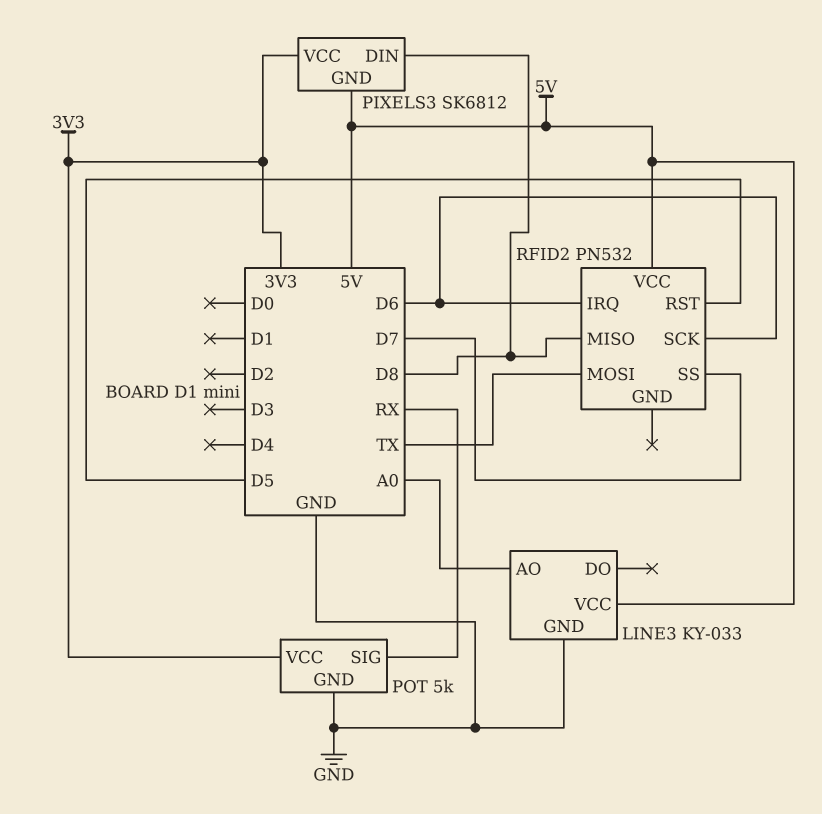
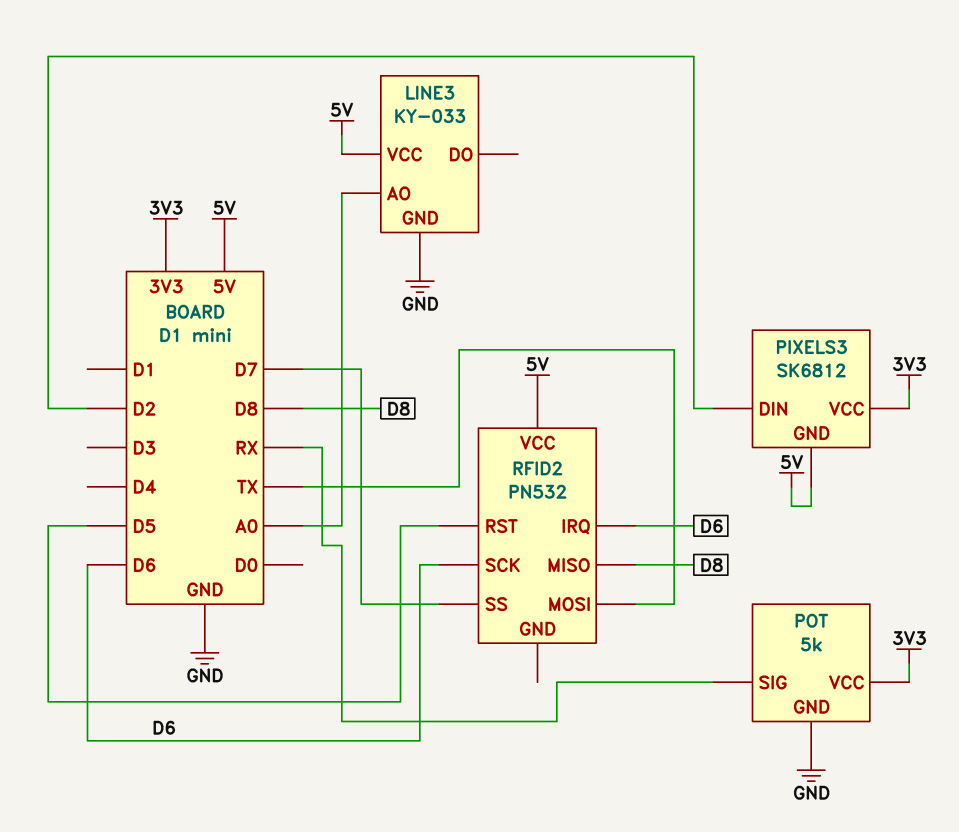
PIXELS3 pin DIN: D8 -> D2

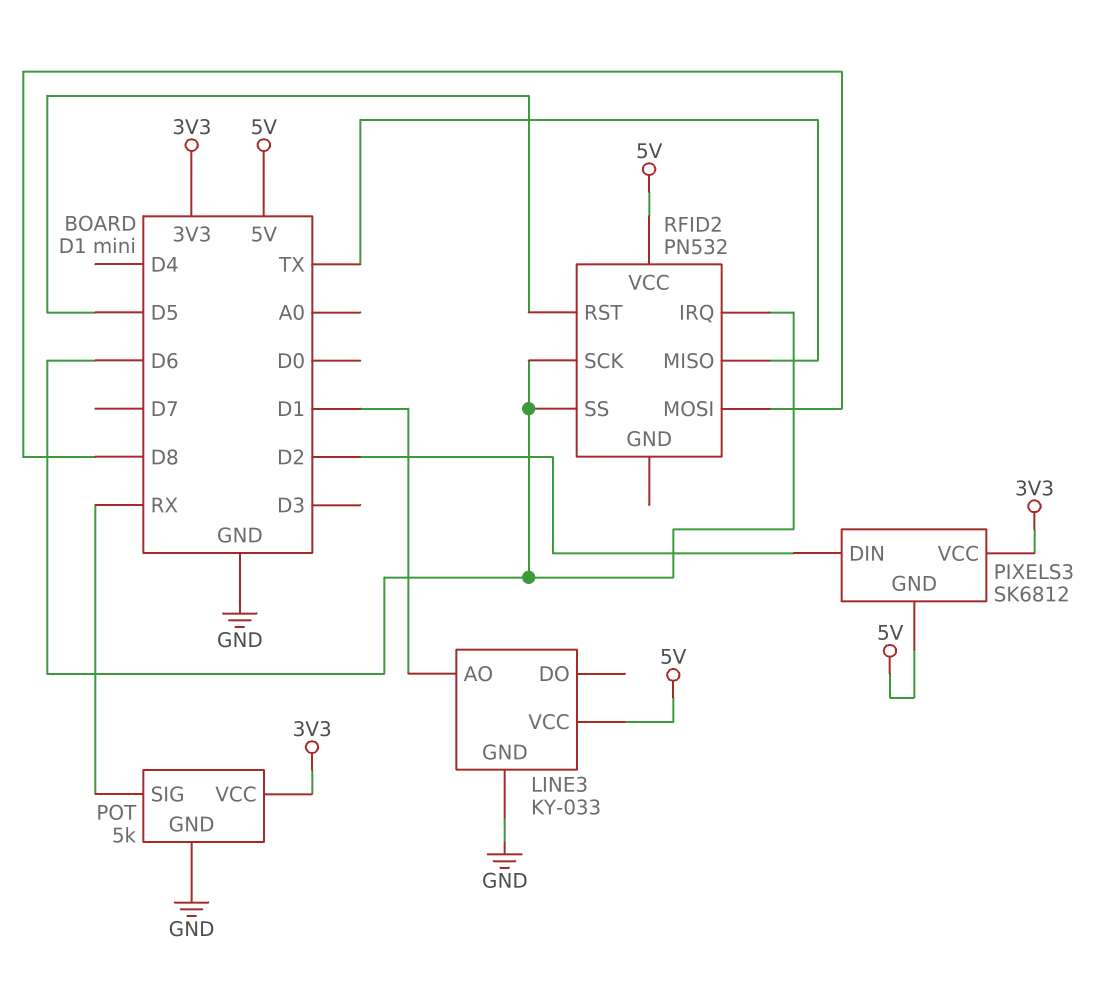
LINE3 pin AO: A0 -> D1
RFID2 pin MISO: D8 -> TX
RFID2 pin MOSI: TX -> D8
RFID2 pin SS: D7 -> D6

